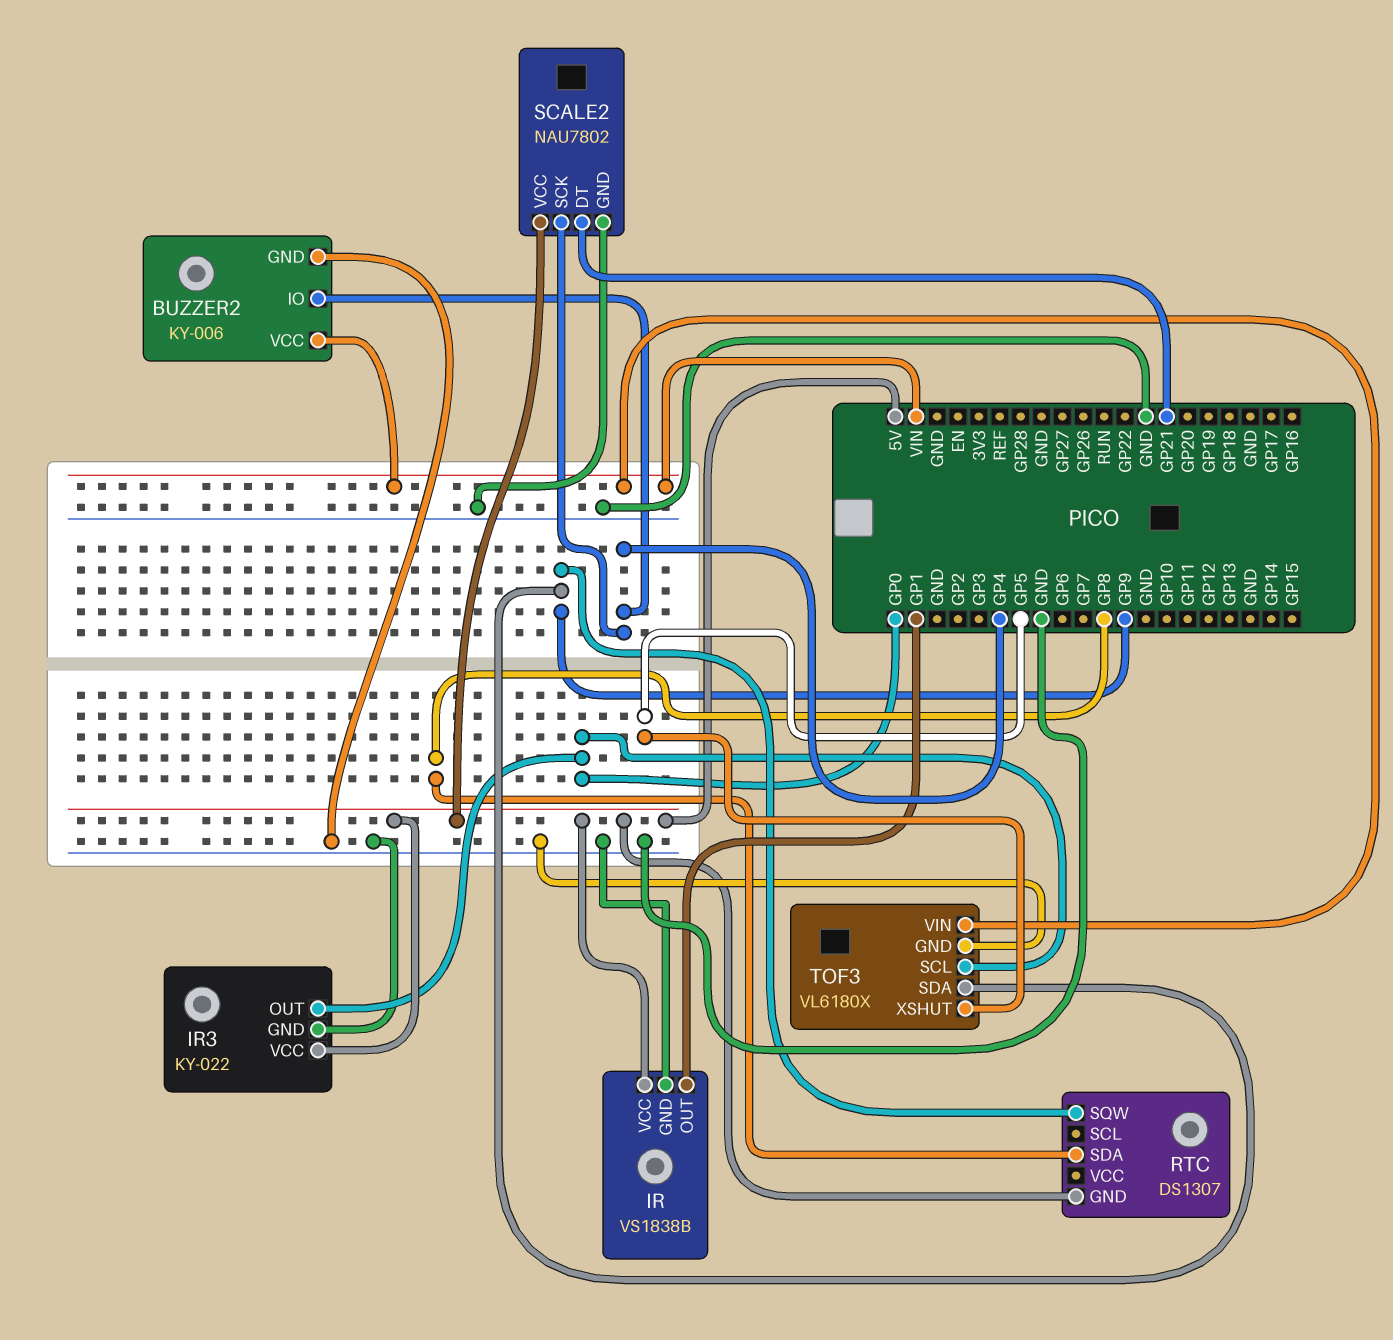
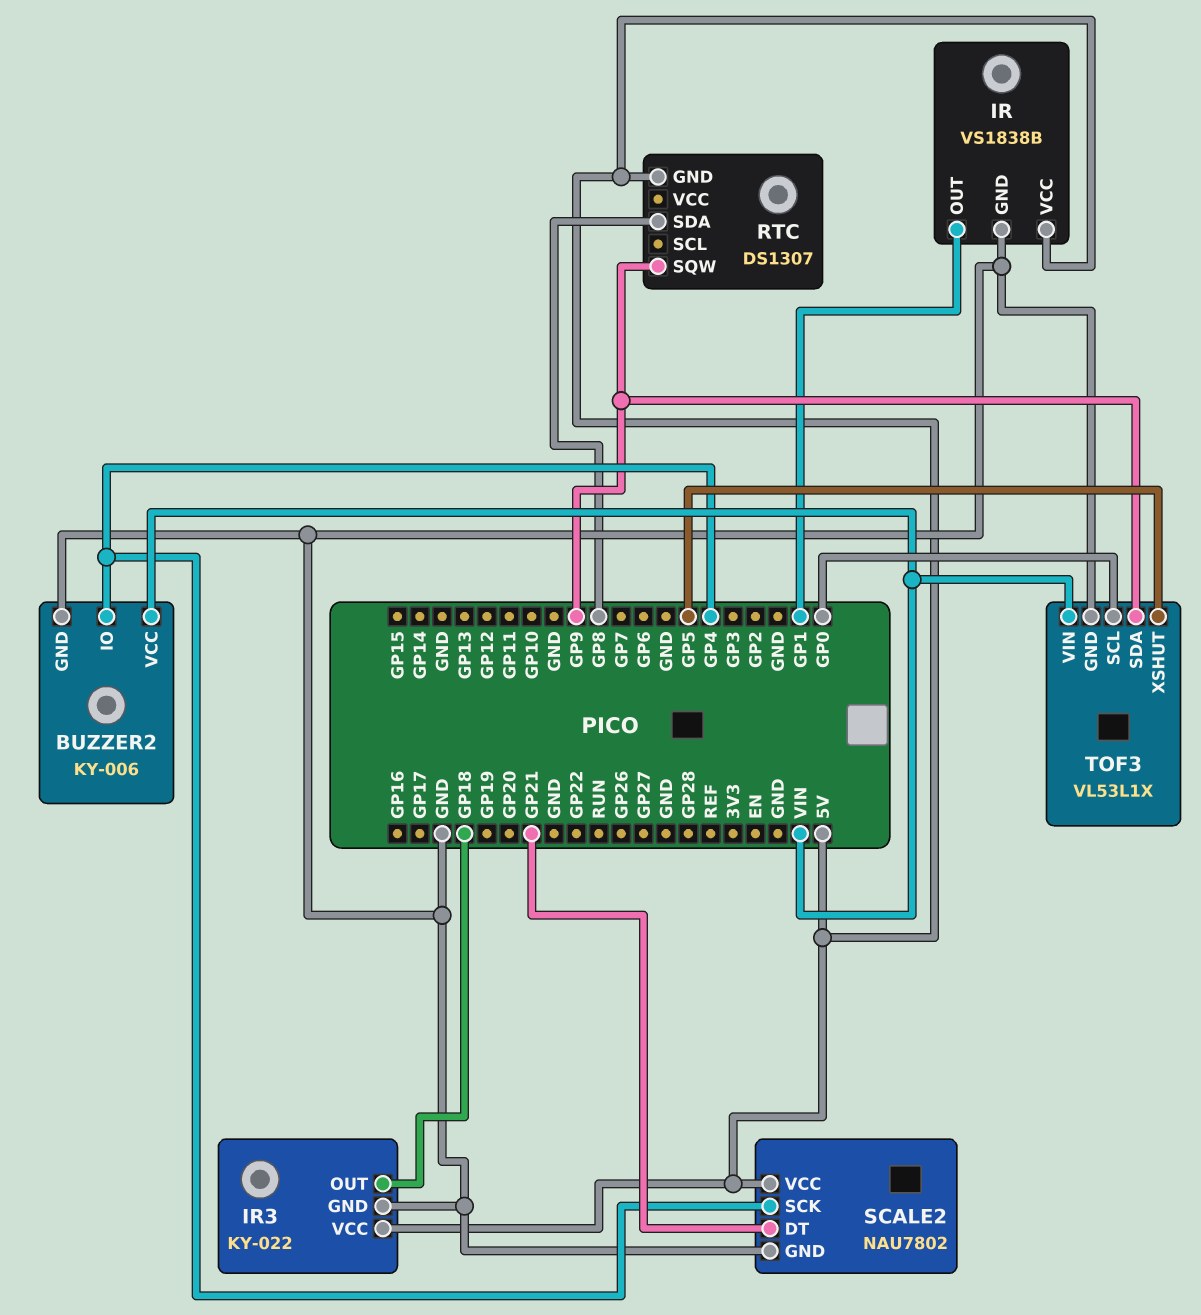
IR3 pin OUT: GP0 -> GP18
TOF3: VL6180X -> VL53L1X

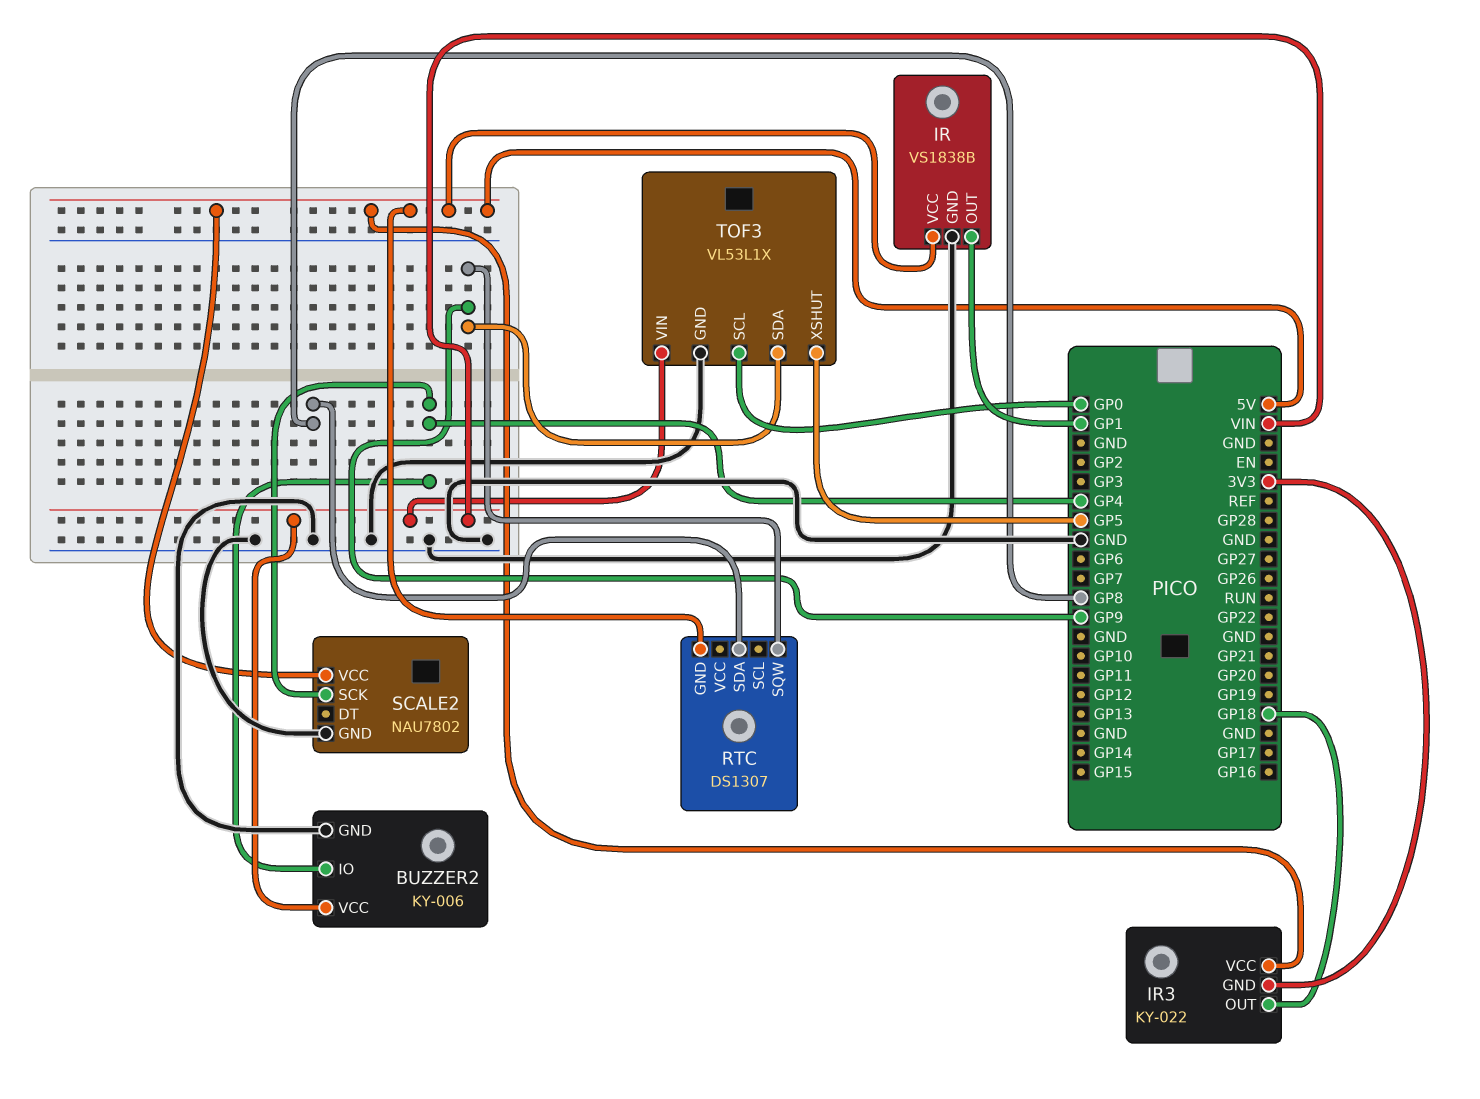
IR3 pin GND: GND -> 3V3
SCALE2 pin DT: GP21 -> none

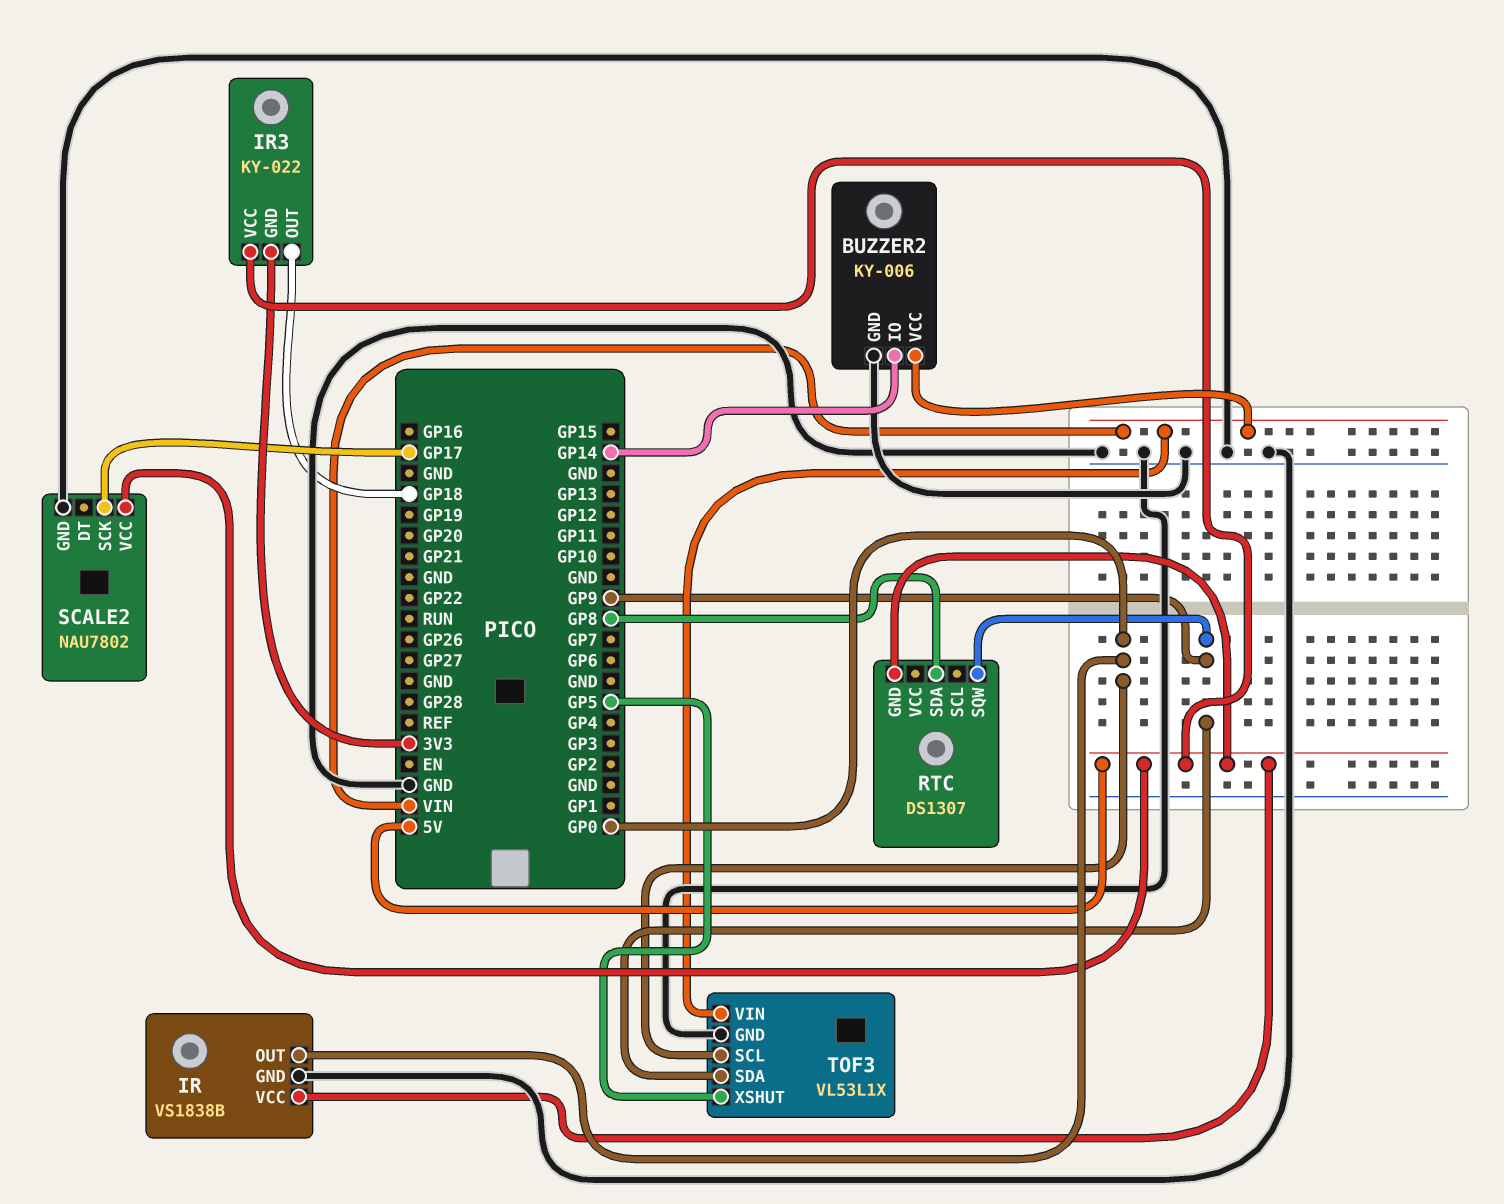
BUZZER2 pin IO: GP4 -> GP14
IR pin OUT: GP1 -> GP0
SCALE2 pin SCK: GP4 -> GP17

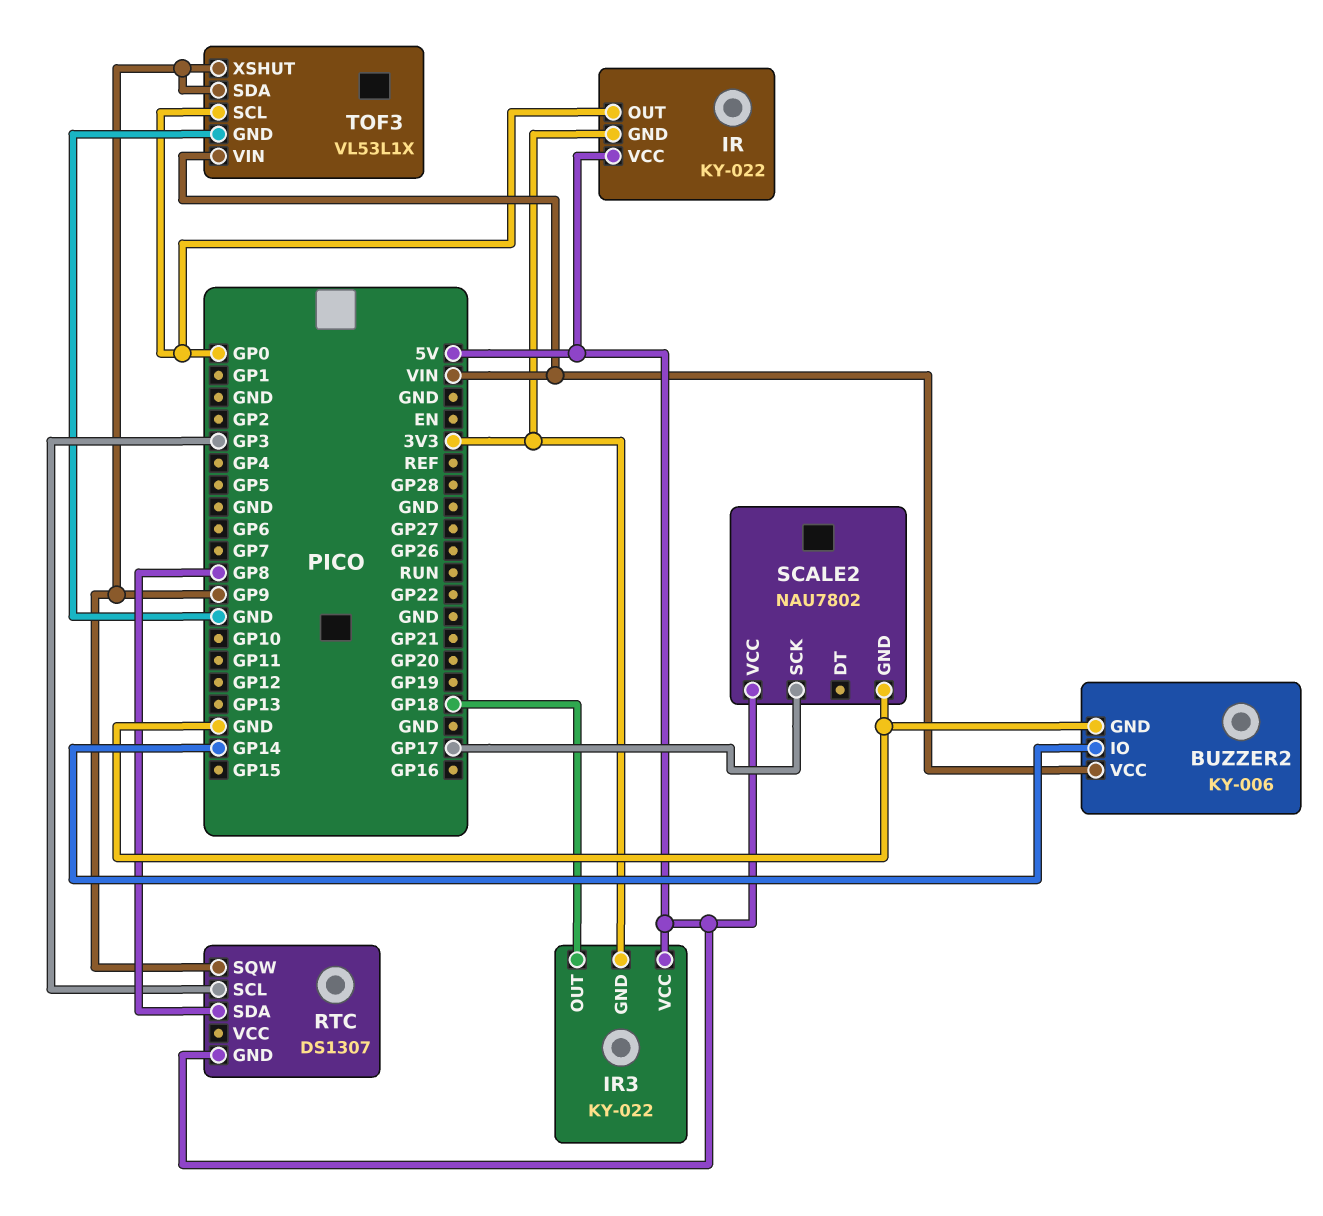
IR: VS1838B -> KY-022
IR pin GND: GND -> 3V3
RTC pin SCL: none -> GP3
TOF3 pin XSHUT: GP5 -> GP9

